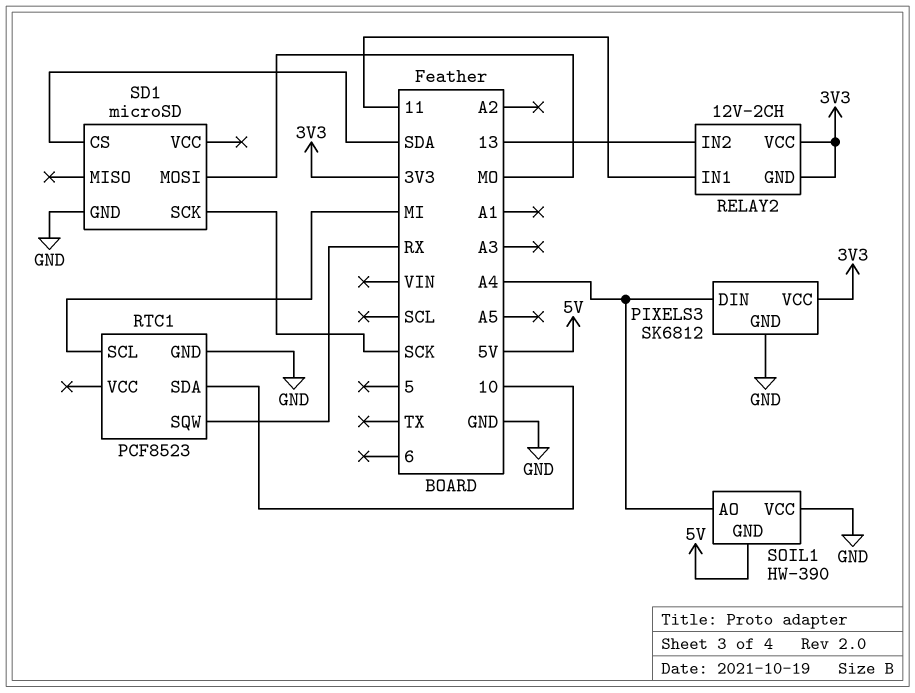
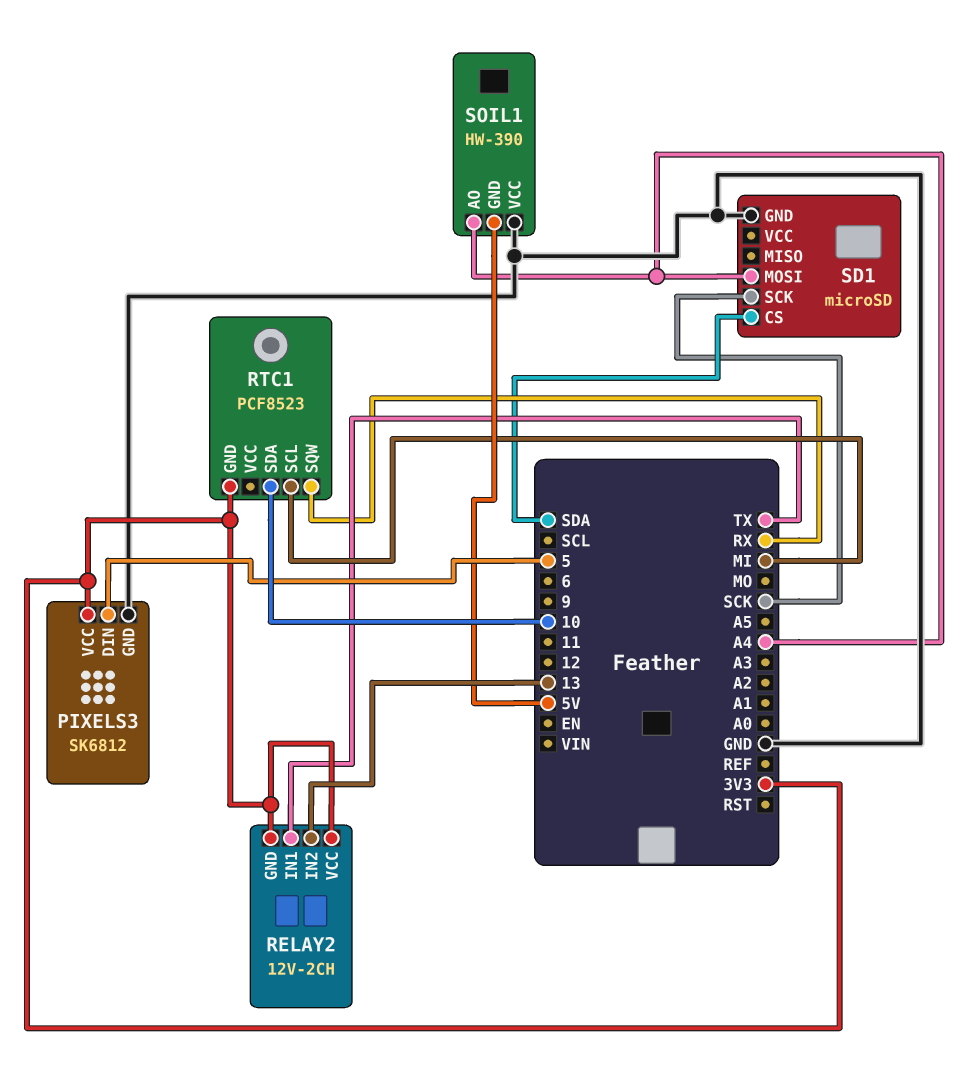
PIXELS3 pin DIN: A4 -> 5
RELAY2 pin IN1: 11 -> TX
RTC1 pin GND: GND -> 3V3
SD1 pin MOSI: MO -> A4

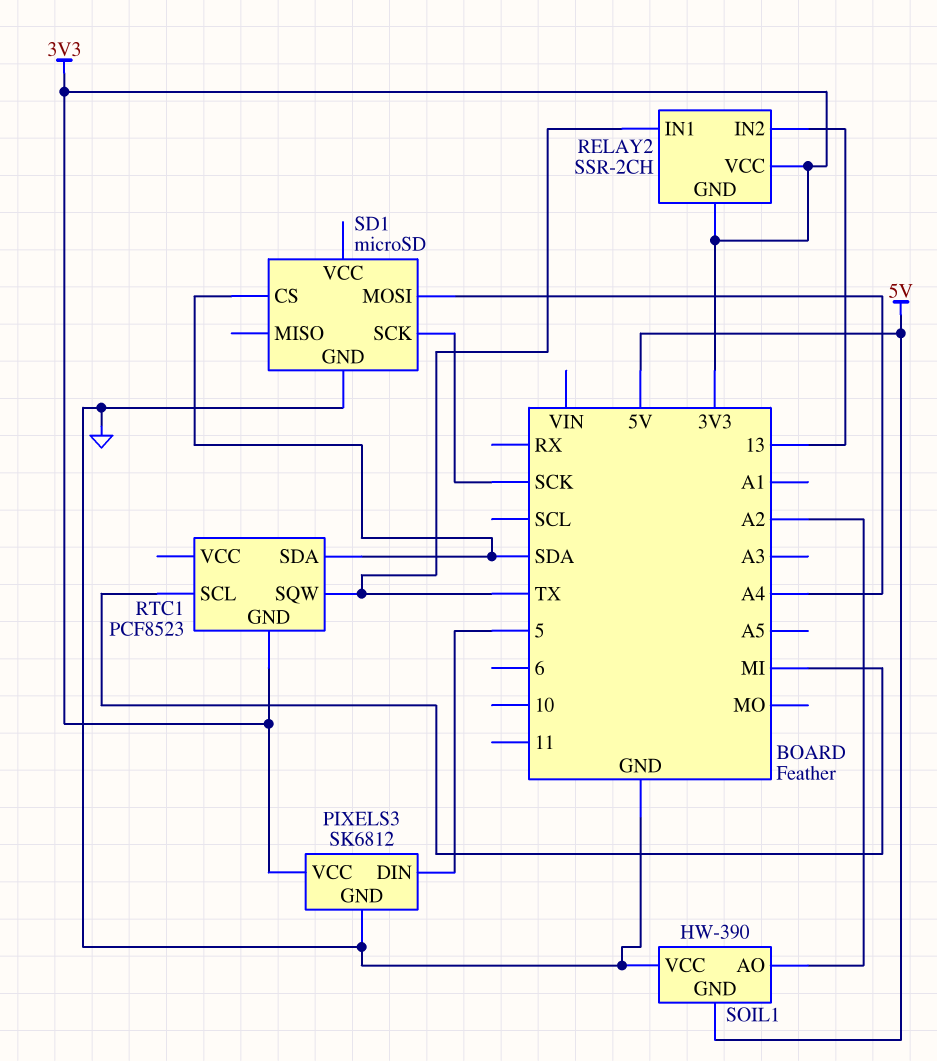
RELAY2: 12V-2CH -> SSR-2CH
RTC1 pin SDA: 10 -> SDA
RTC1 pin SQW: RX -> TX
SOIL1 pin AO: A4 -> A2

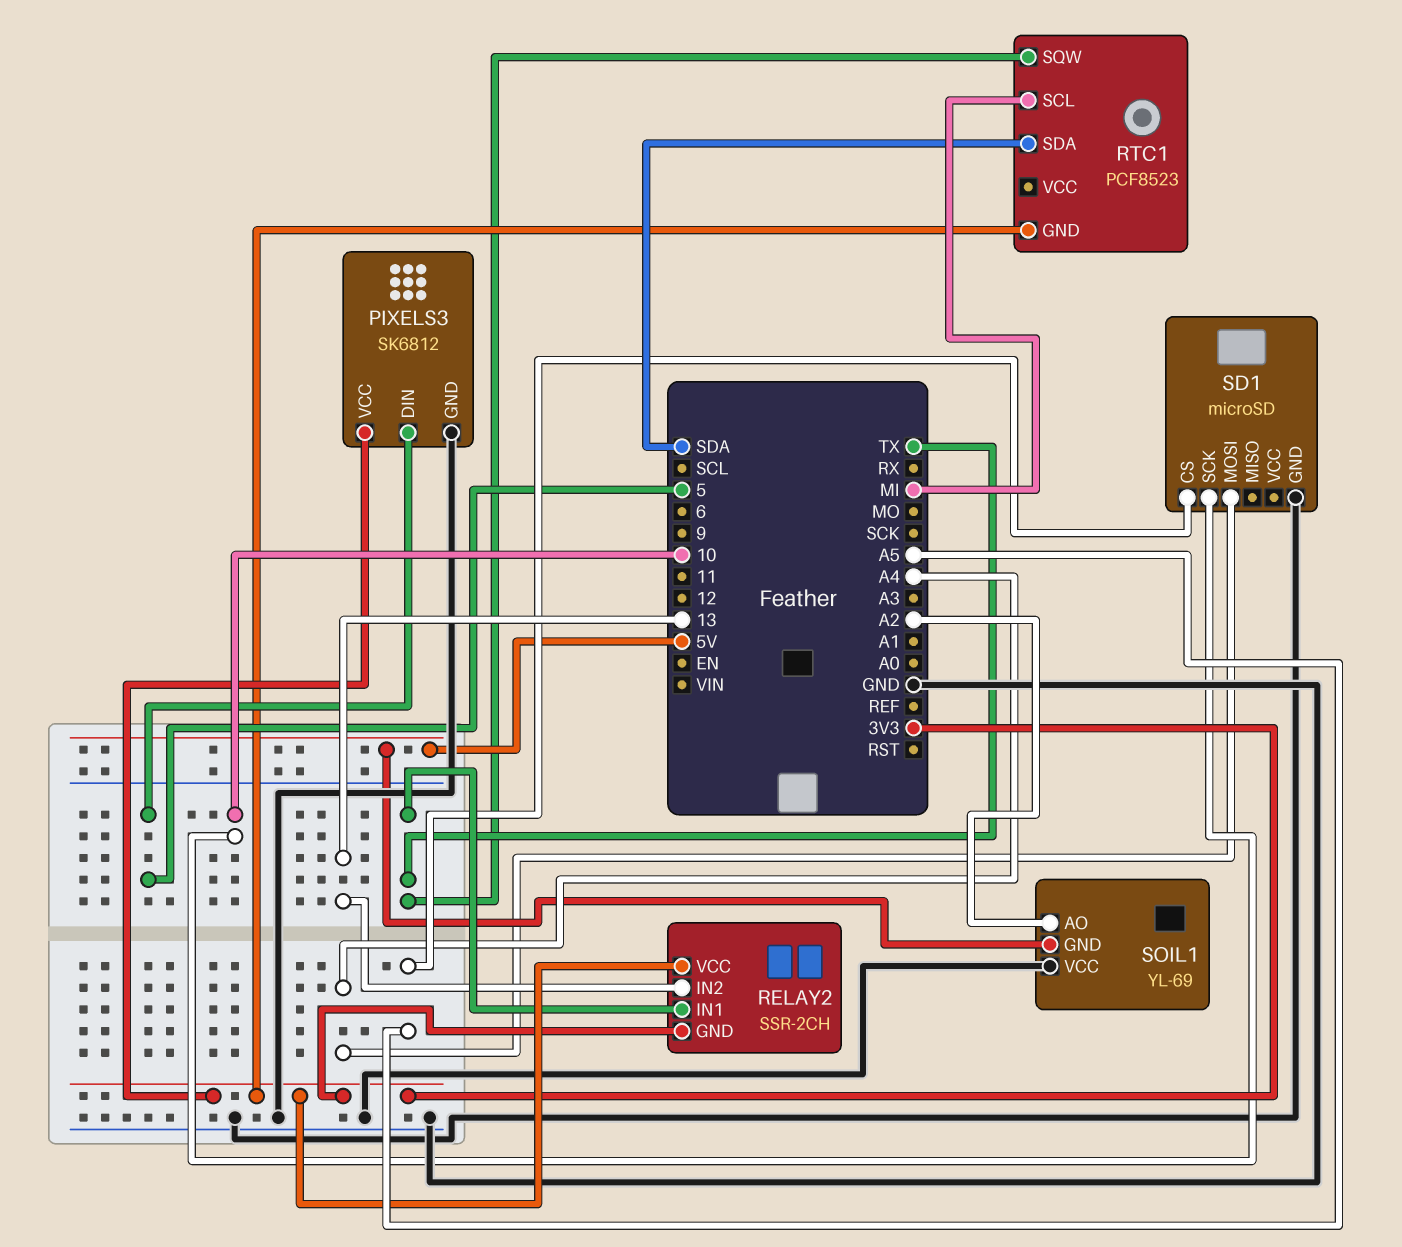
SD1 pin CS: SDA -> A5
SD1 pin SCK: SCK -> 10
SOIL1: HW-390 -> YL-69

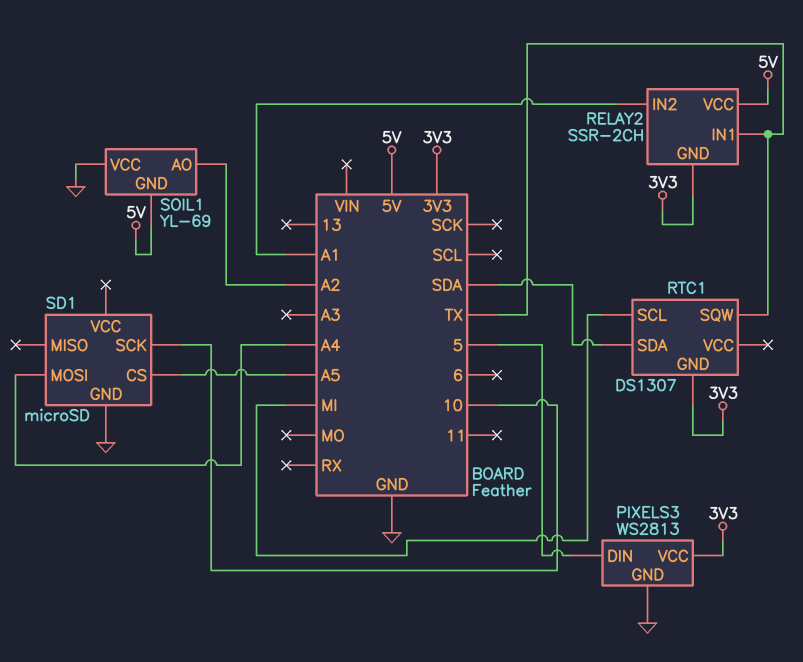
PIXELS3: SK6812 -> WS2813
RELAY2 pin IN2: 13 -> A1
RELAY2 pin VCC: 3V3 -> 5V
RTC1: PCF8523 -> DS1307

